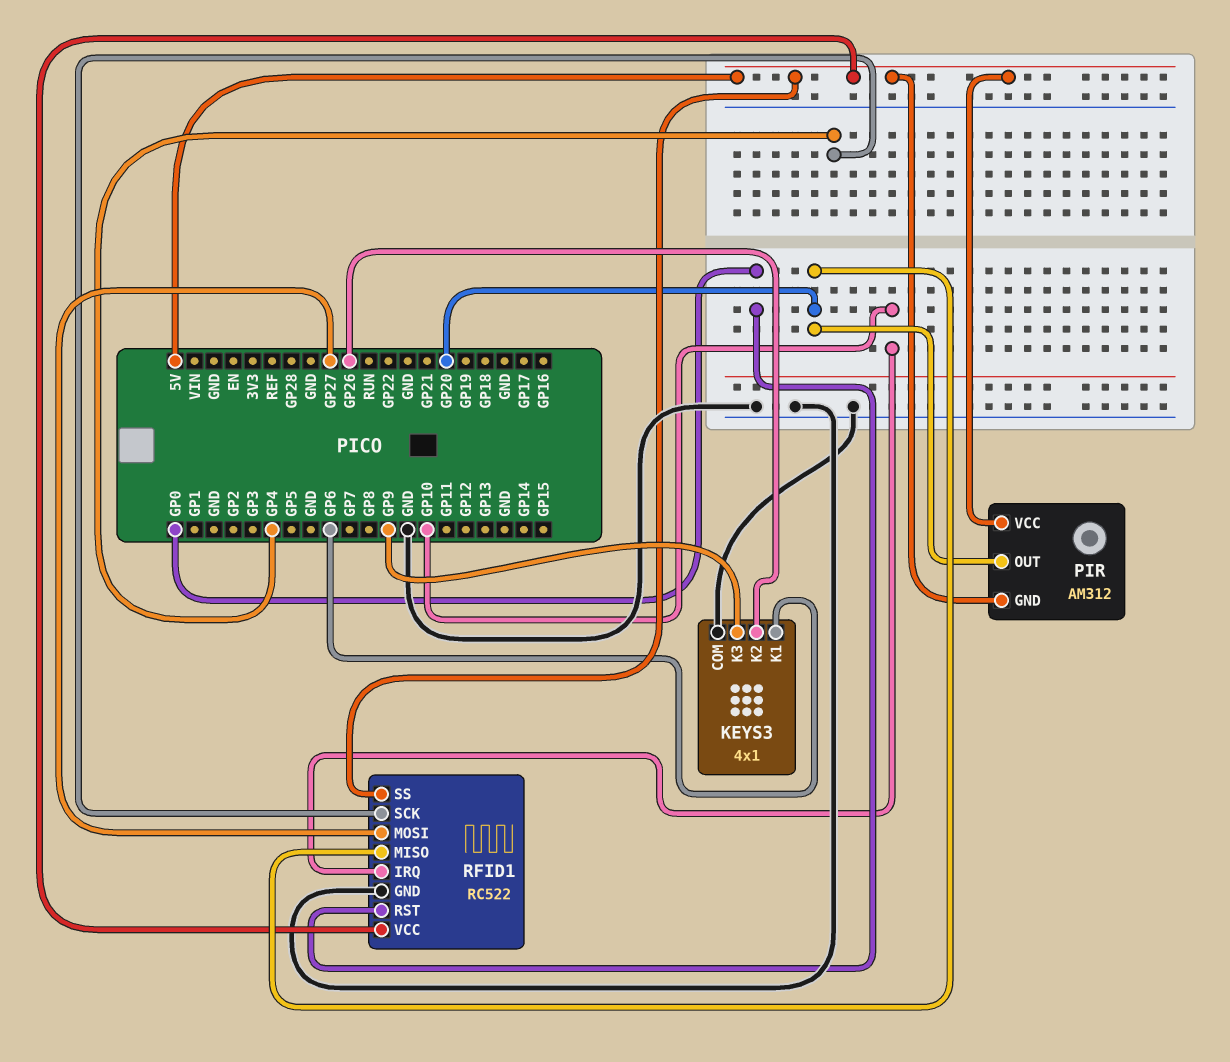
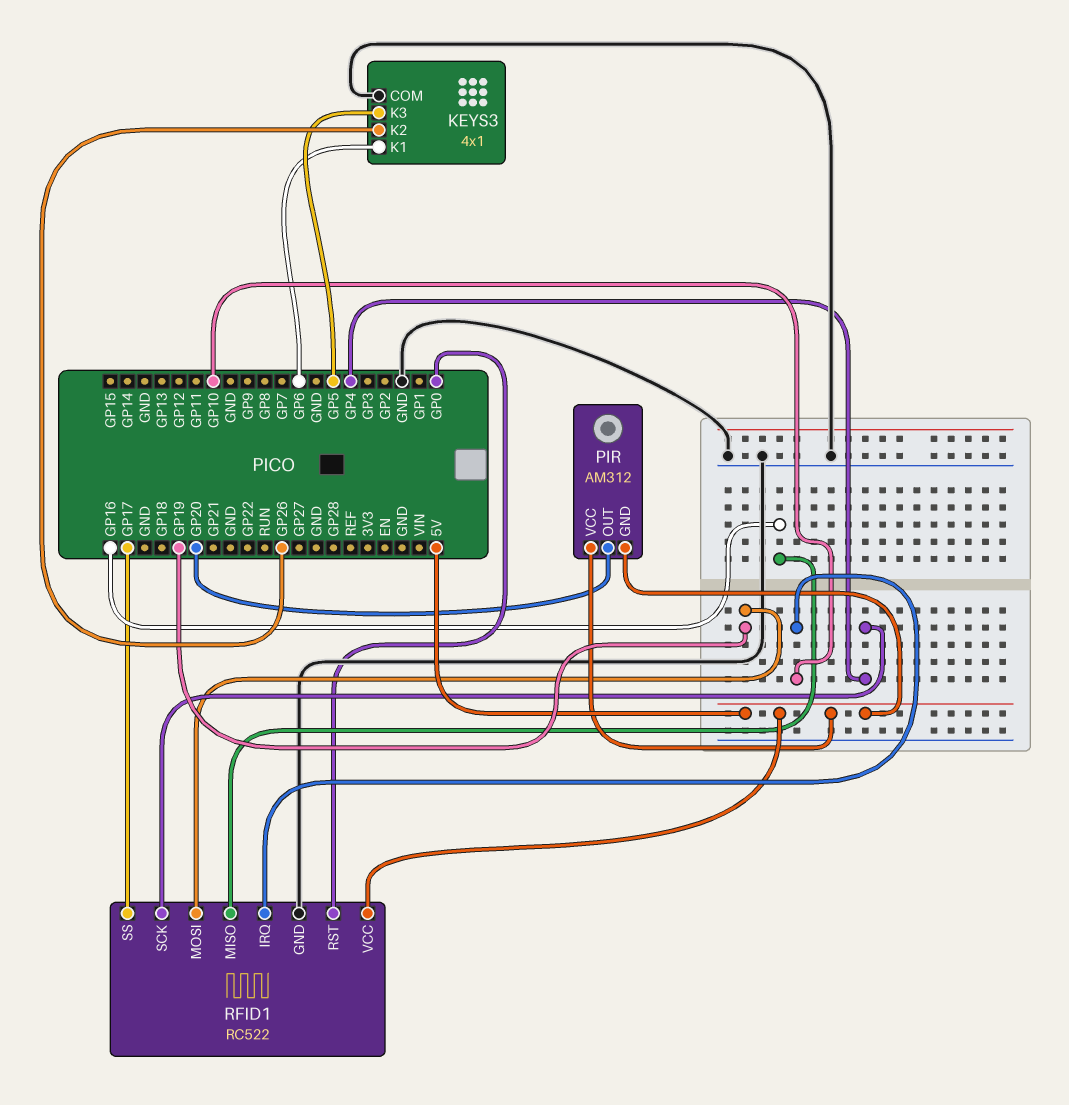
KEYS3 pin K3: GP9 -> GP5
RFID1 pin MISO: GP20 -> GP16
RFID1 pin MOSI: GP27 -> GP19
RFID1 pin SS: 5V -> GP17

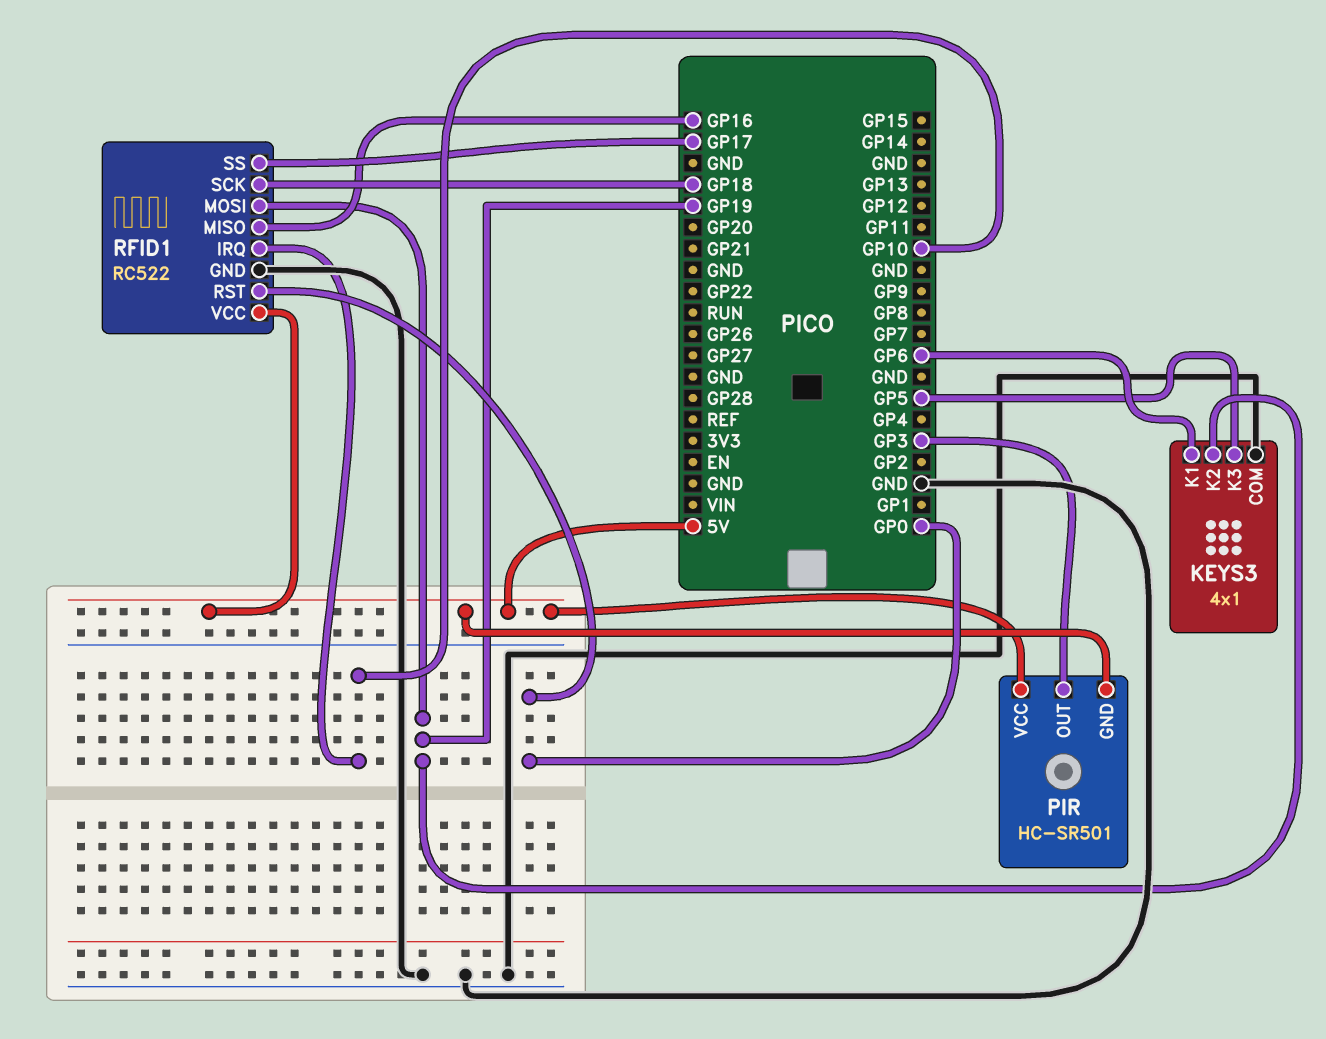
KEYS3 pin K2: GP26 -> GP19
PIR: AM312 -> HC-SR501
PIR pin OUT: GP20 -> GP3
RFID1 pin SCK: GP4 -> GP18

